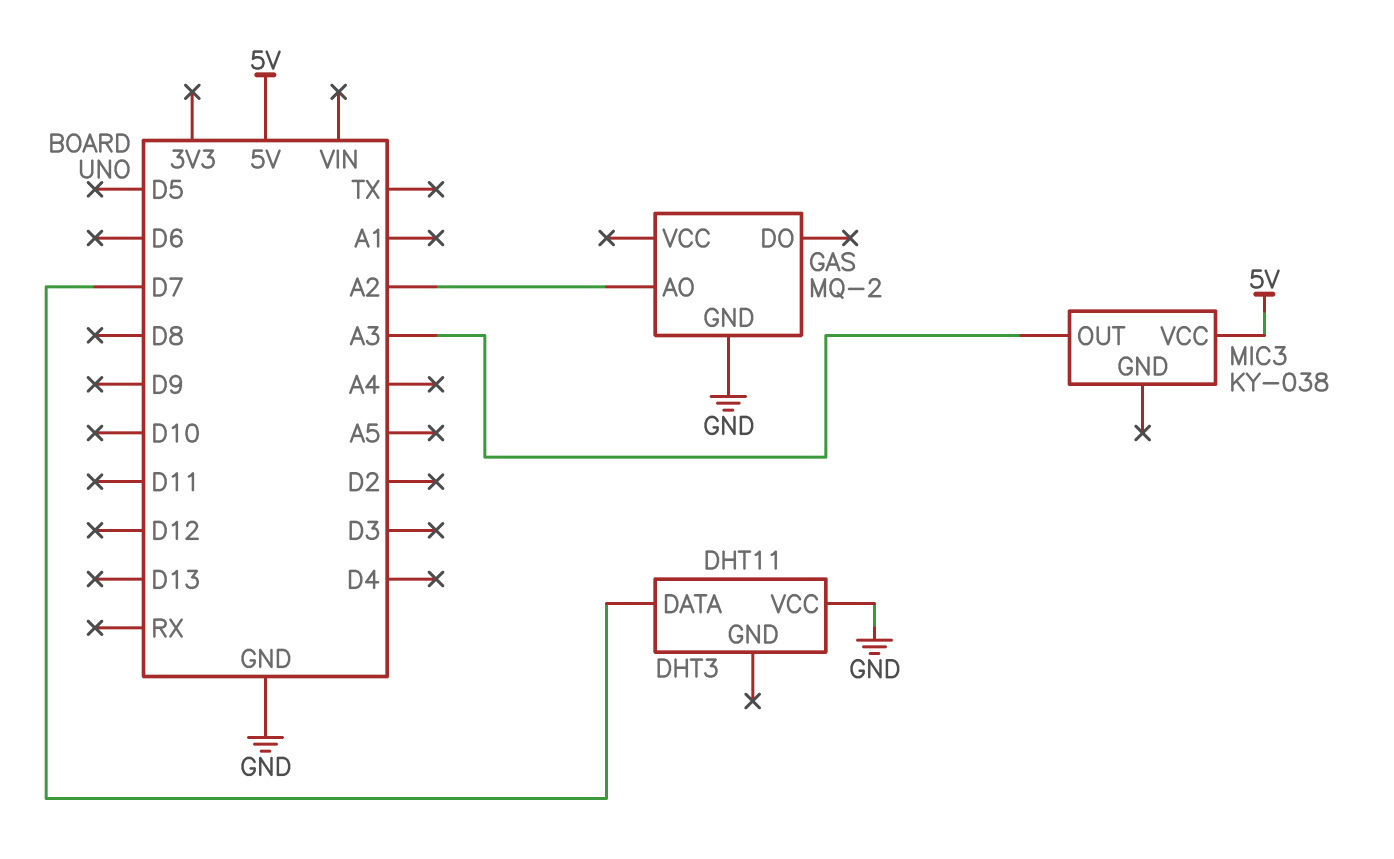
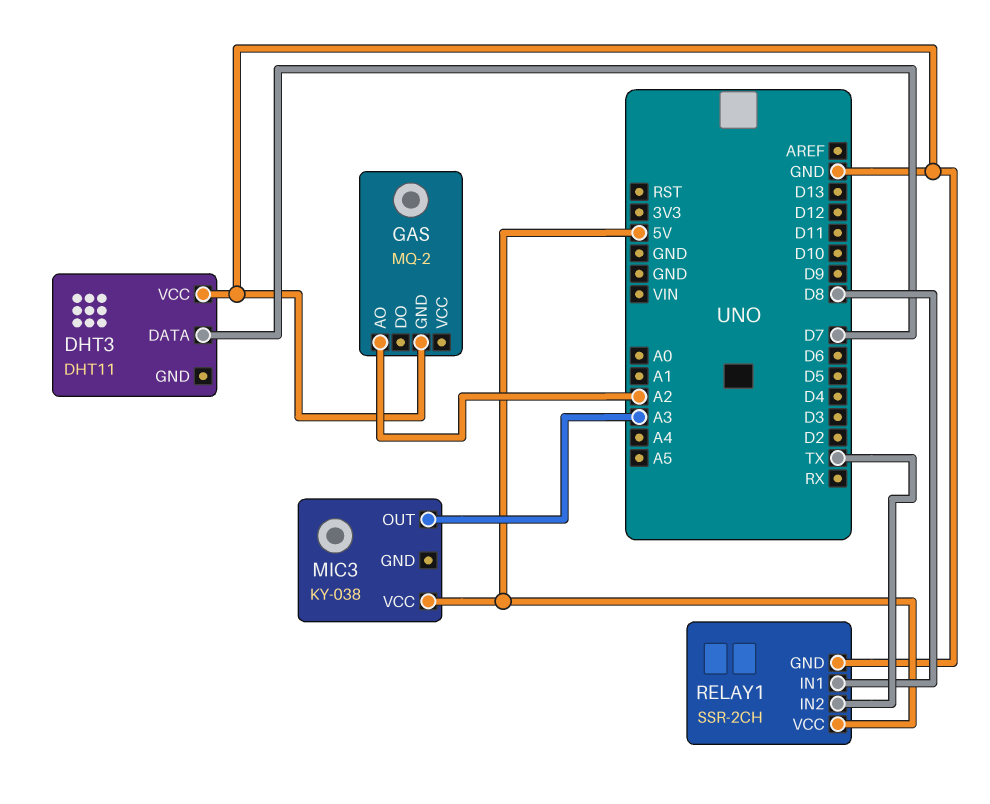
RELAY1: none -> SSR-2CH
RELAY1 pin GND: none -> GND
RELAY1 pin IN1: none -> D8
RELAY1 pin IN2: none -> TX
RELAY1 pin VCC: none -> 5V

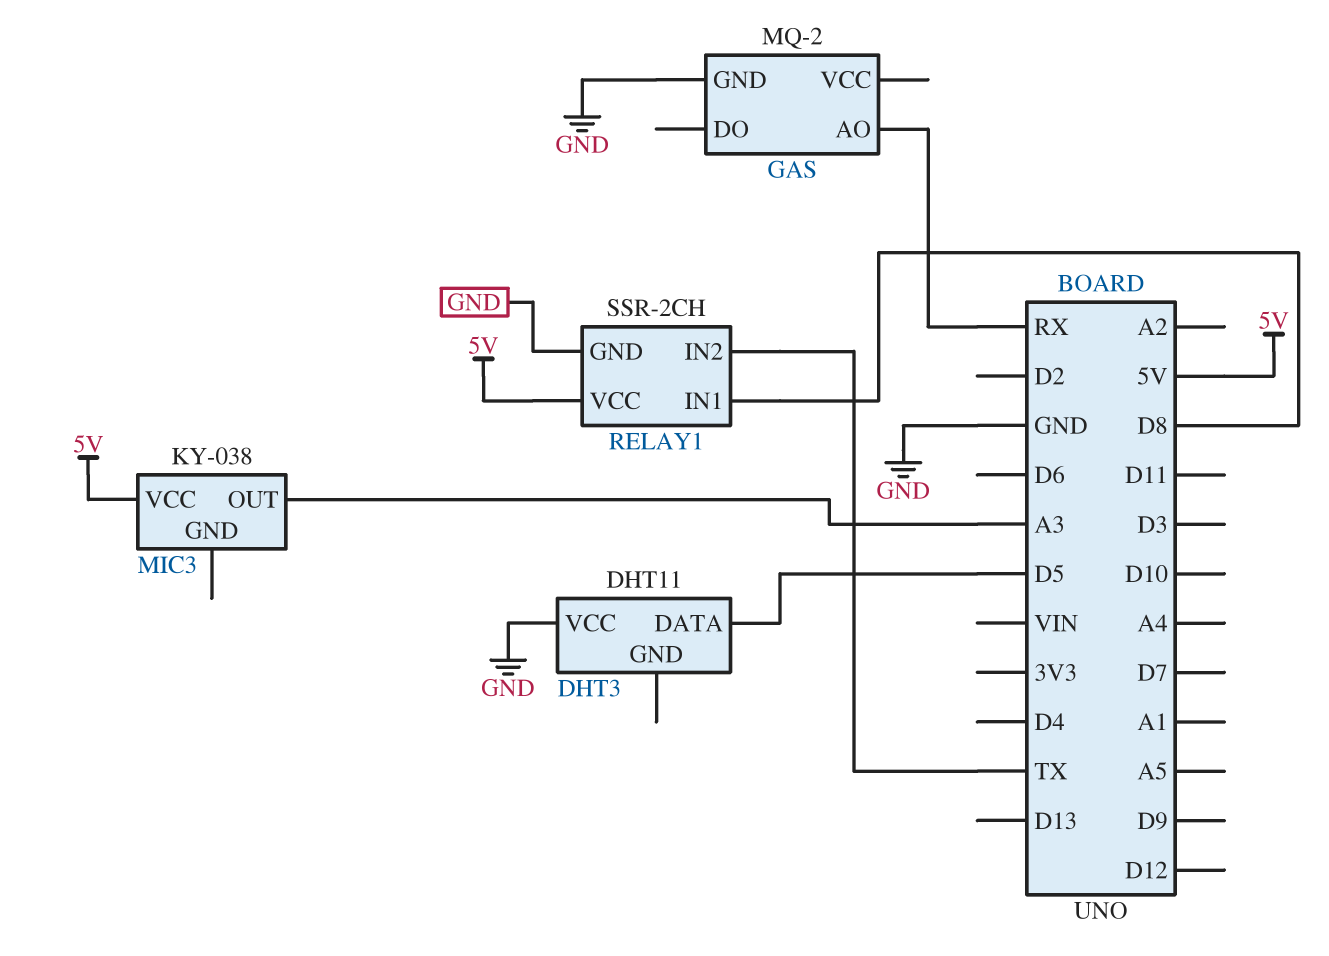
DHT3 pin DATA: D7 -> D5
GAS pin AO: A2 -> RX

